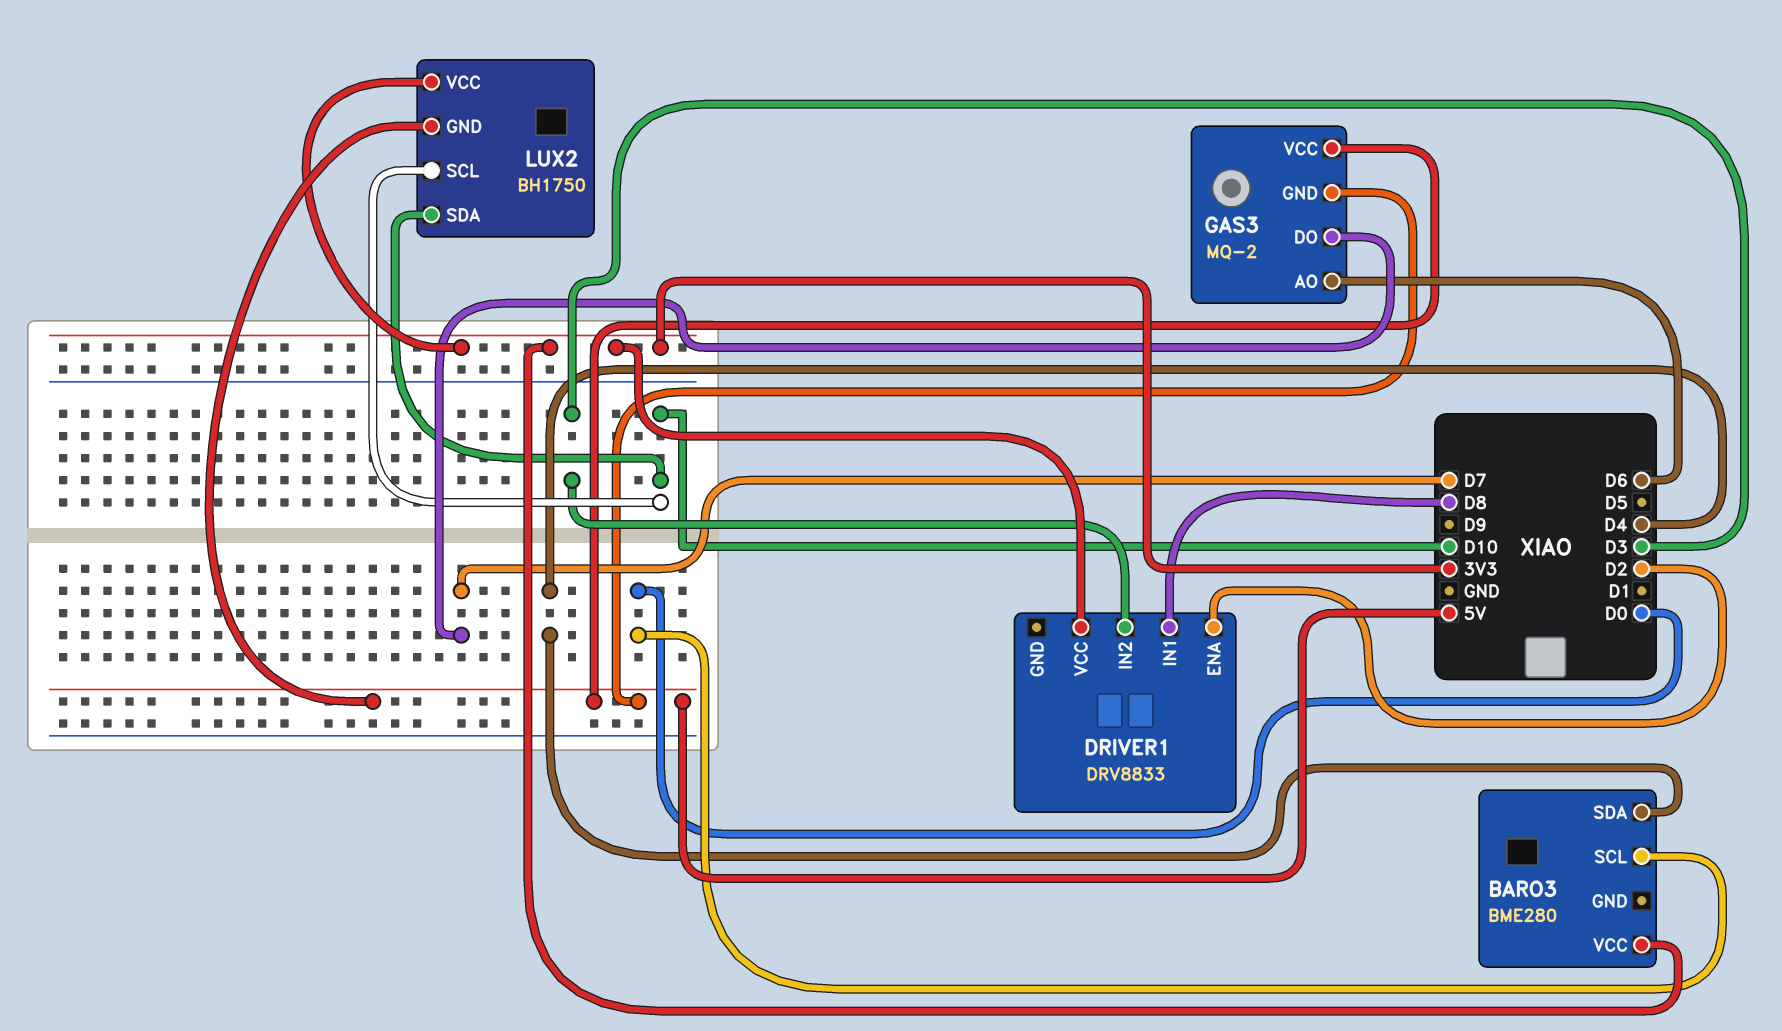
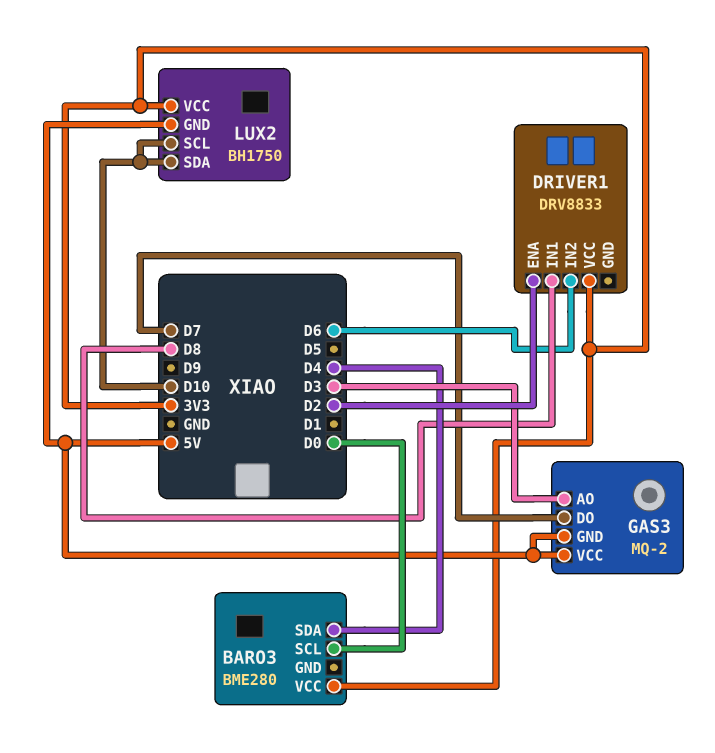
DRIVER1 pin IN2: D3 -> D6
GAS3 pin AO: D6 -> D3

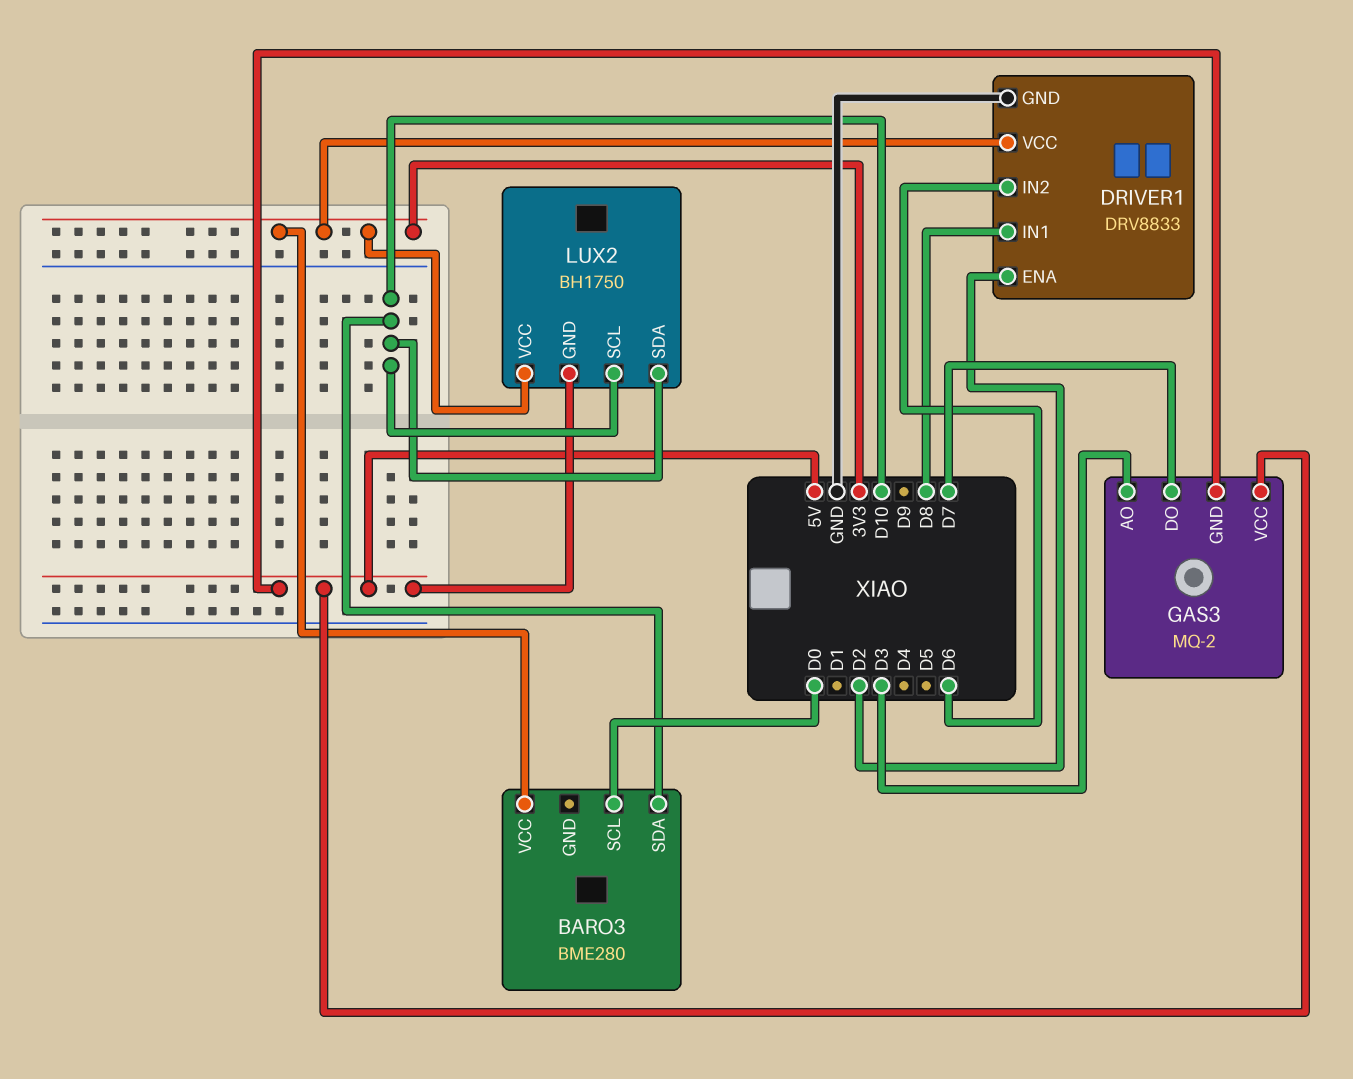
BARO3 pin SDA: D4 -> D10
DRIVER1 pin GND: none -> GND

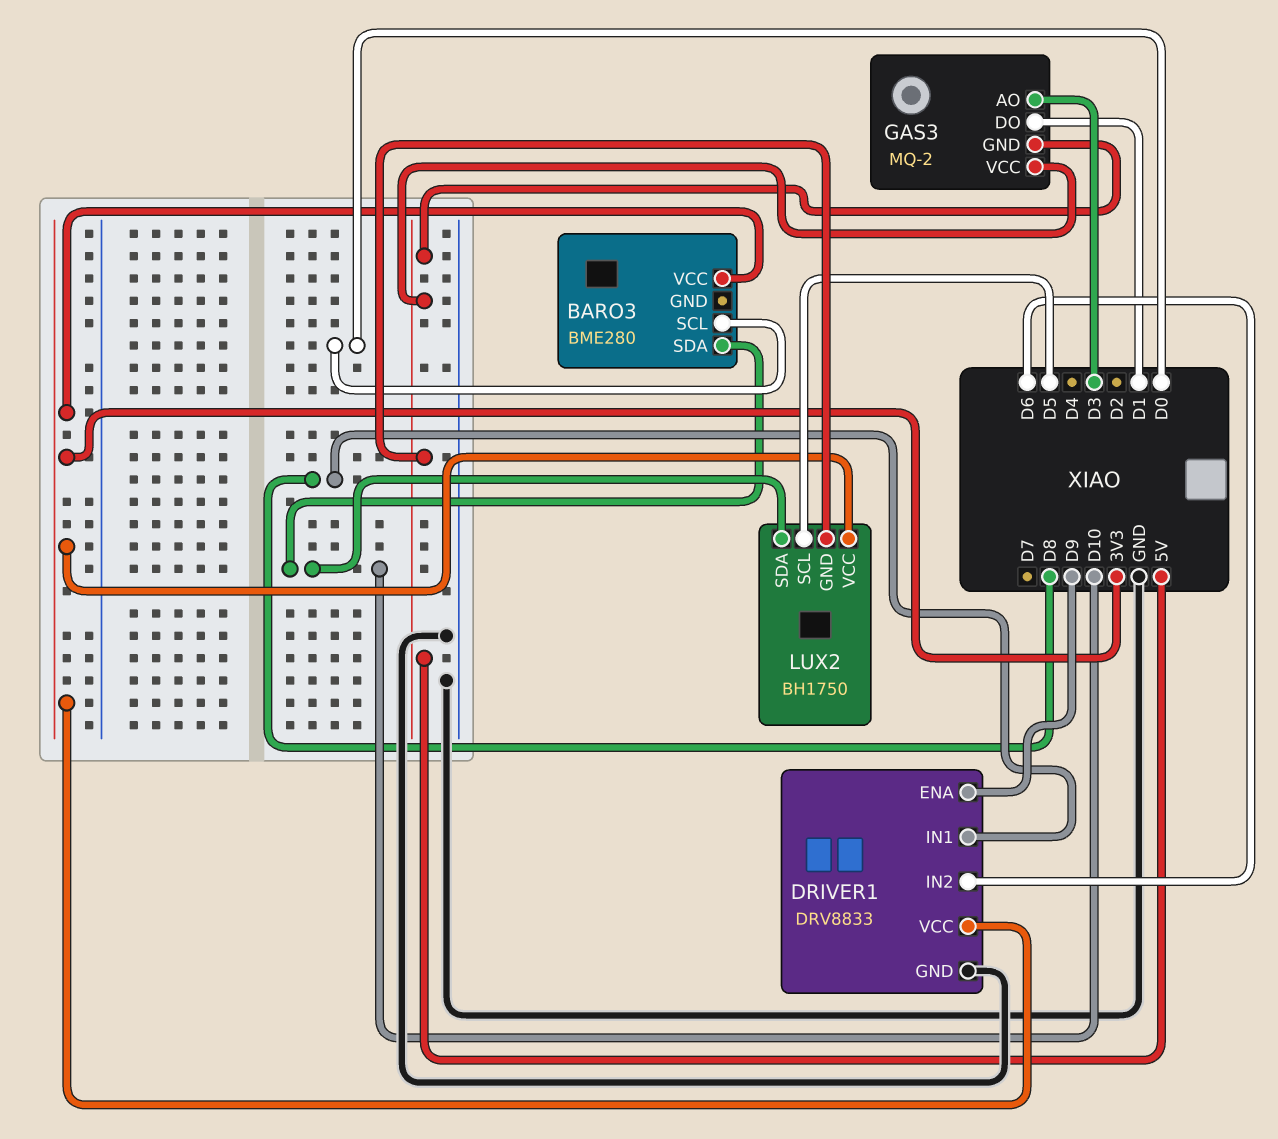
DRIVER1 pin ENA: D2 -> D9
GAS3 pin DO: D7 -> D1
LUX2 pin SCL: D10 -> D5

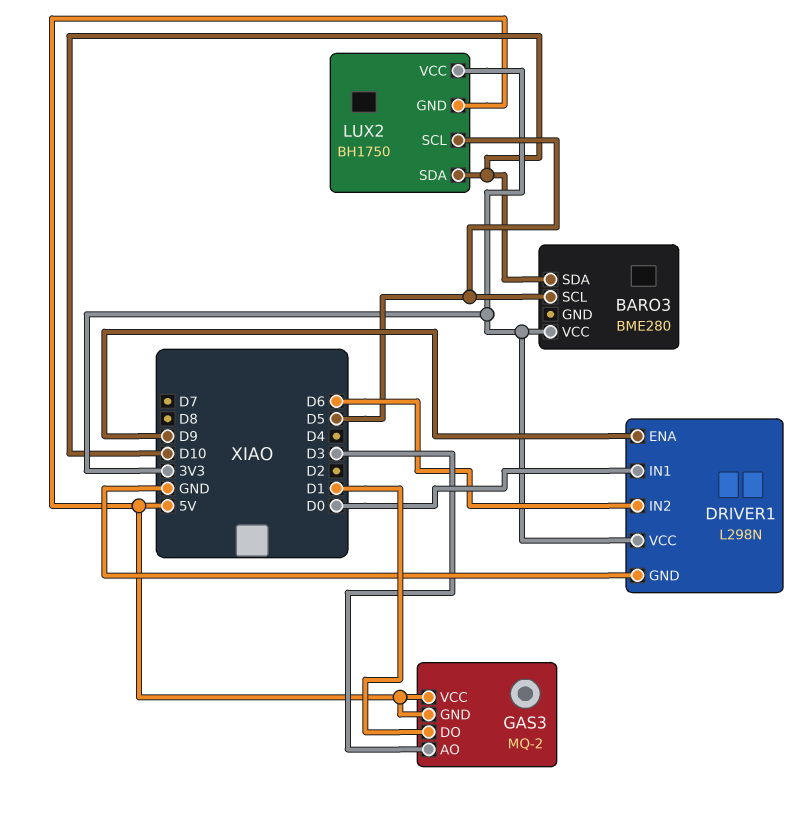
BARO3 pin SCL: D0 -> D5
DRIVER1: DRV8833 -> L298N
DRIVER1 pin IN1: D8 -> D0

